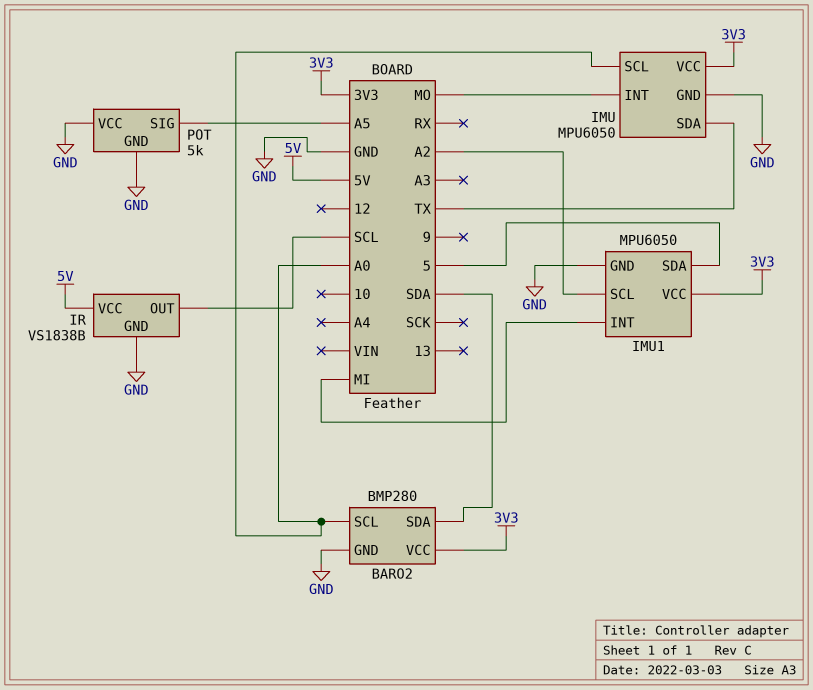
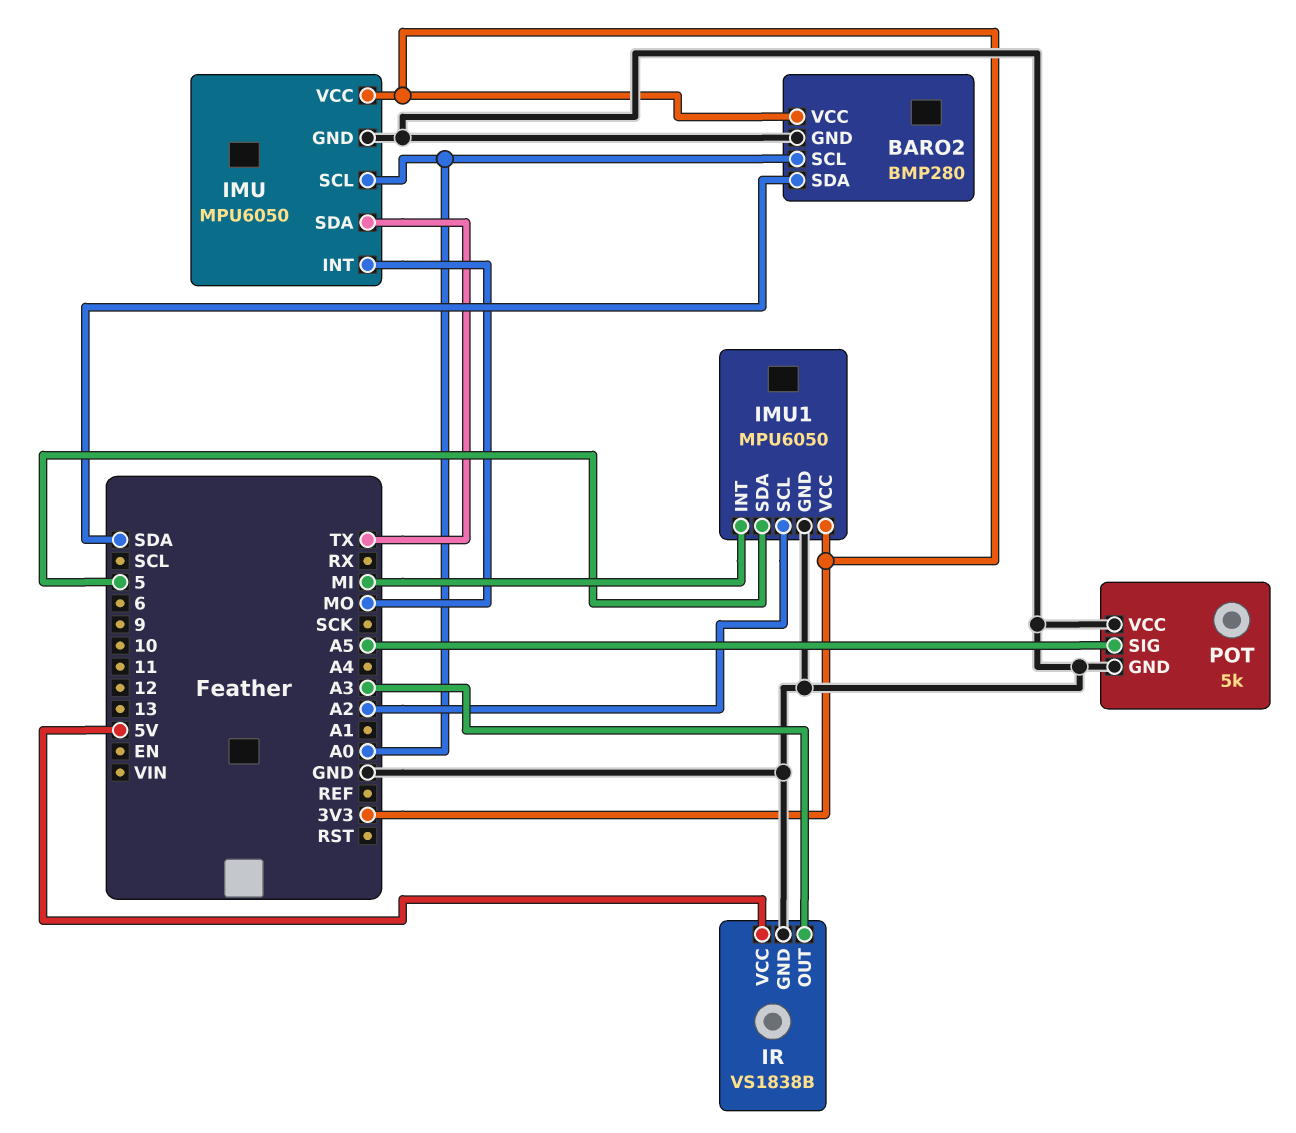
IR pin OUT: SCL -> A3

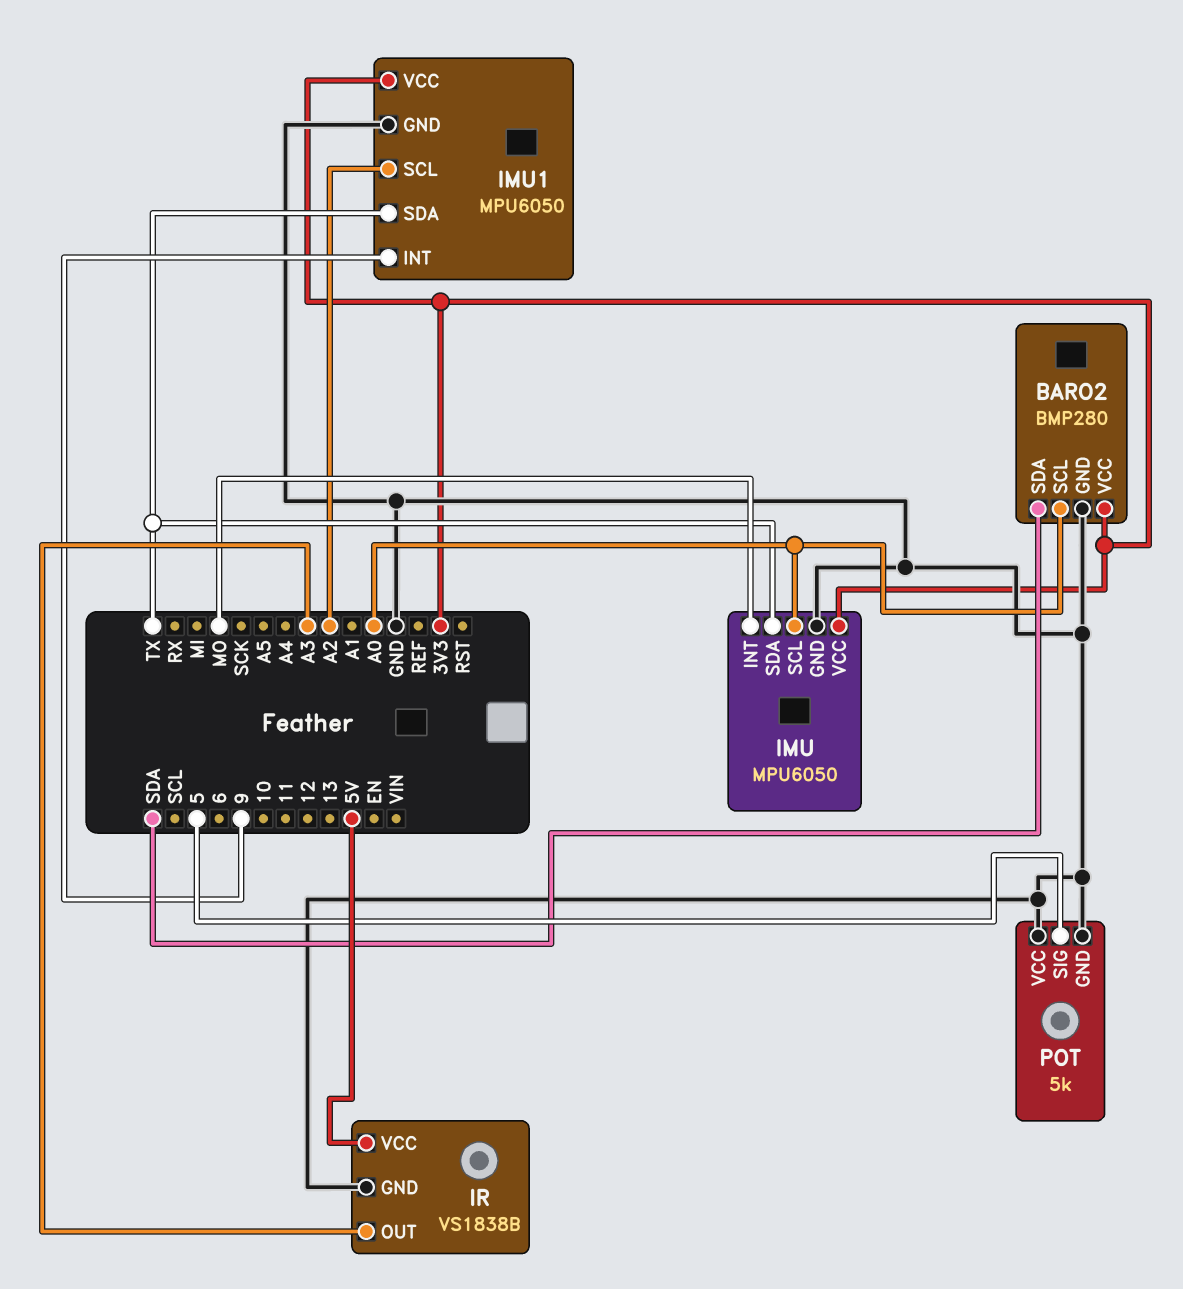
IMU1 pin INT: MI -> 9
IMU1 pin SDA: 5 -> TX
POT pin SIG: A5 -> 5

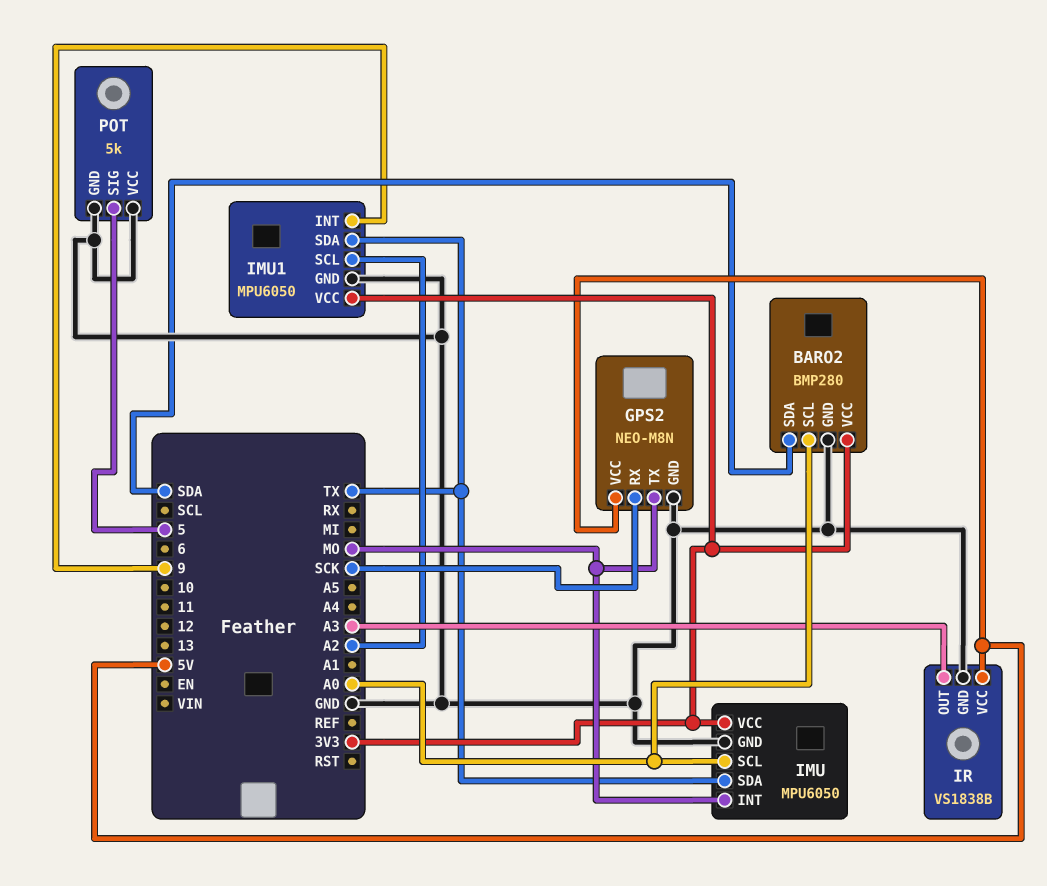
GPS2: none -> NEO-M8N
GPS2 pin GND: none -> GND
GPS2 pin RX: none -> SCK
GPS2 pin TX: none -> MO
GPS2 pin VCC: none -> 5V

